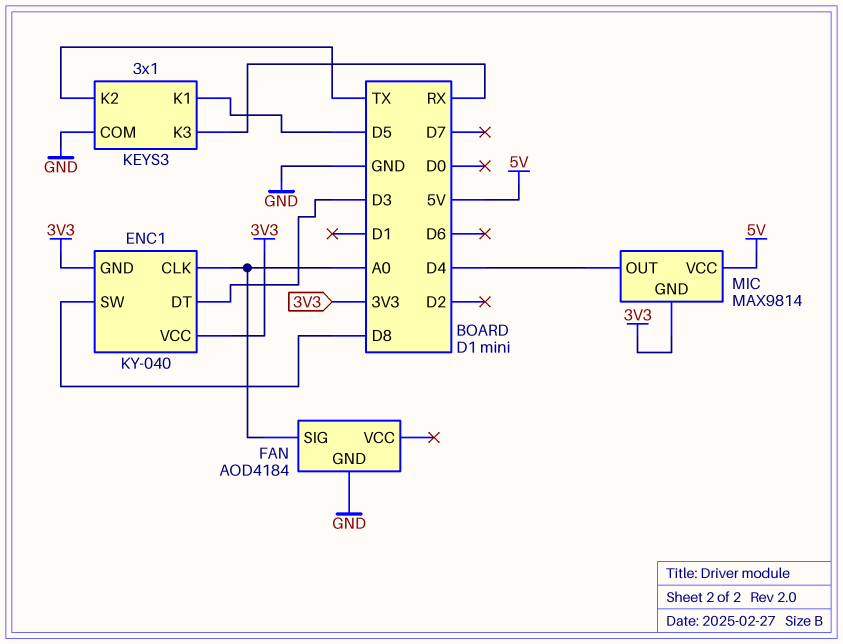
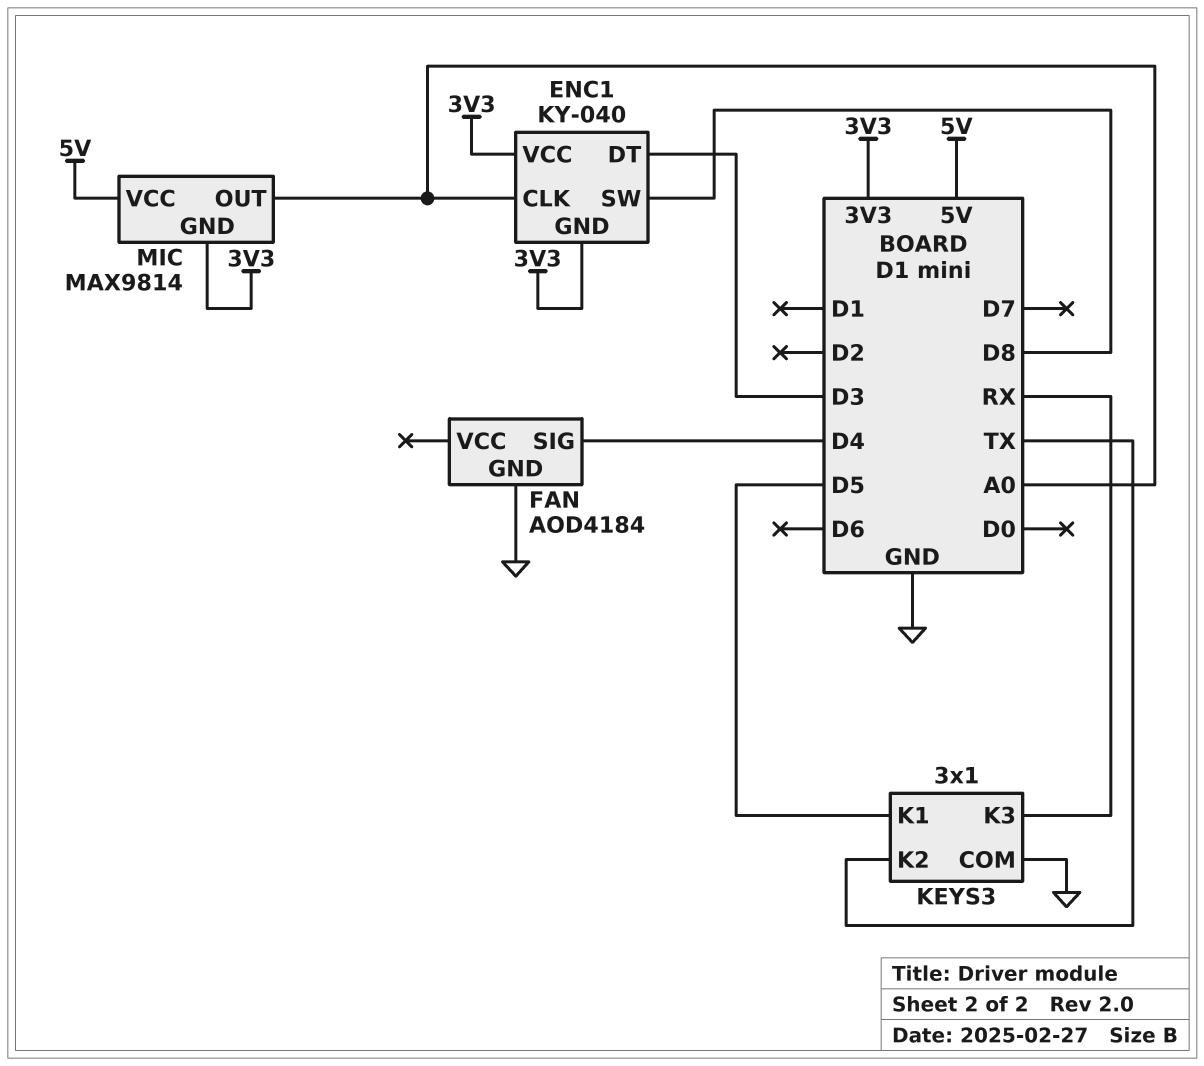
FAN pin SIG: A0 -> D4
MIC pin OUT: D4 -> A0

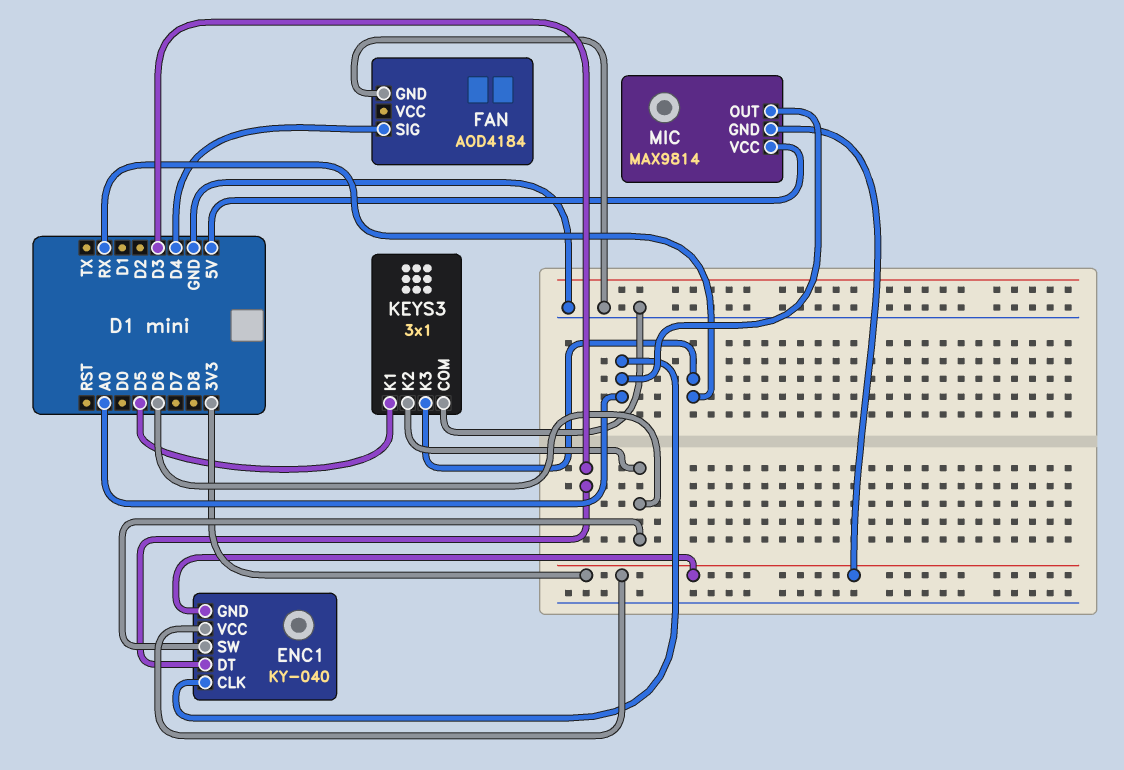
ENC1 pin SW: D8 -> D6
KEYS3 pin K2: TX -> D6

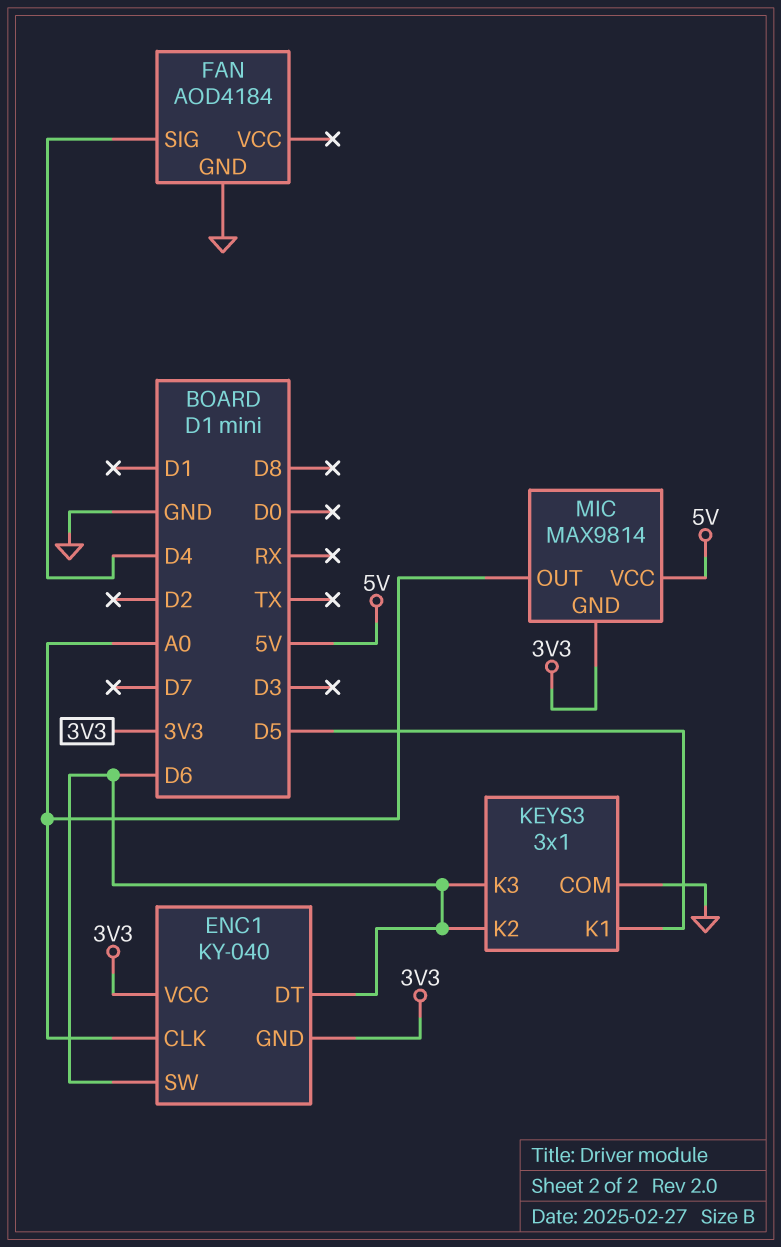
ENC1 pin DT: D3 -> D6
KEYS3 pin K3: RX -> D6

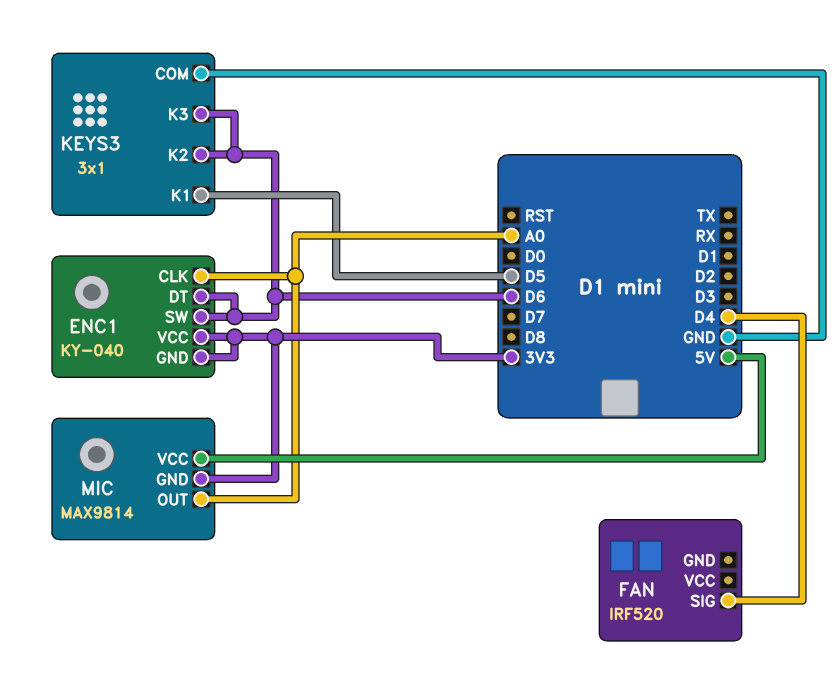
FAN: AOD4184 -> IRF520
FAN pin GND: GND -> none

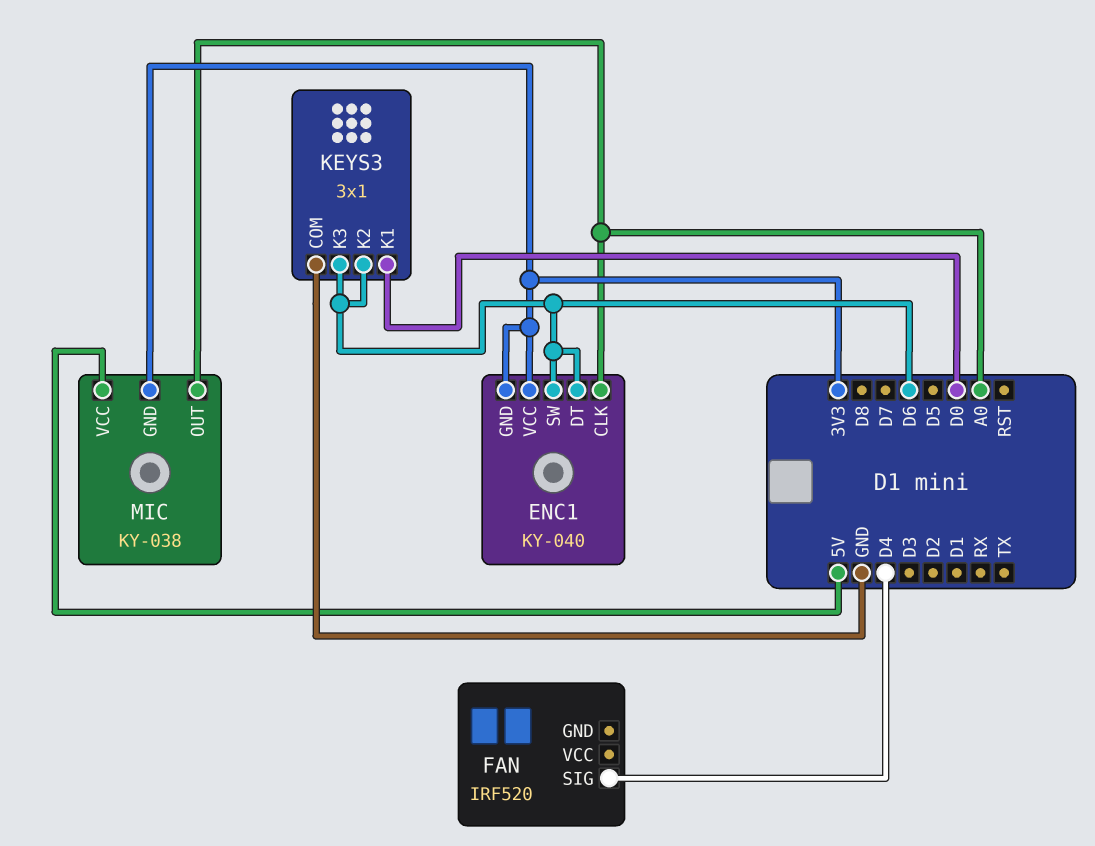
KEYS3 pin K1: D5 -> D0
MIC: MAX9814 -> KY-038

